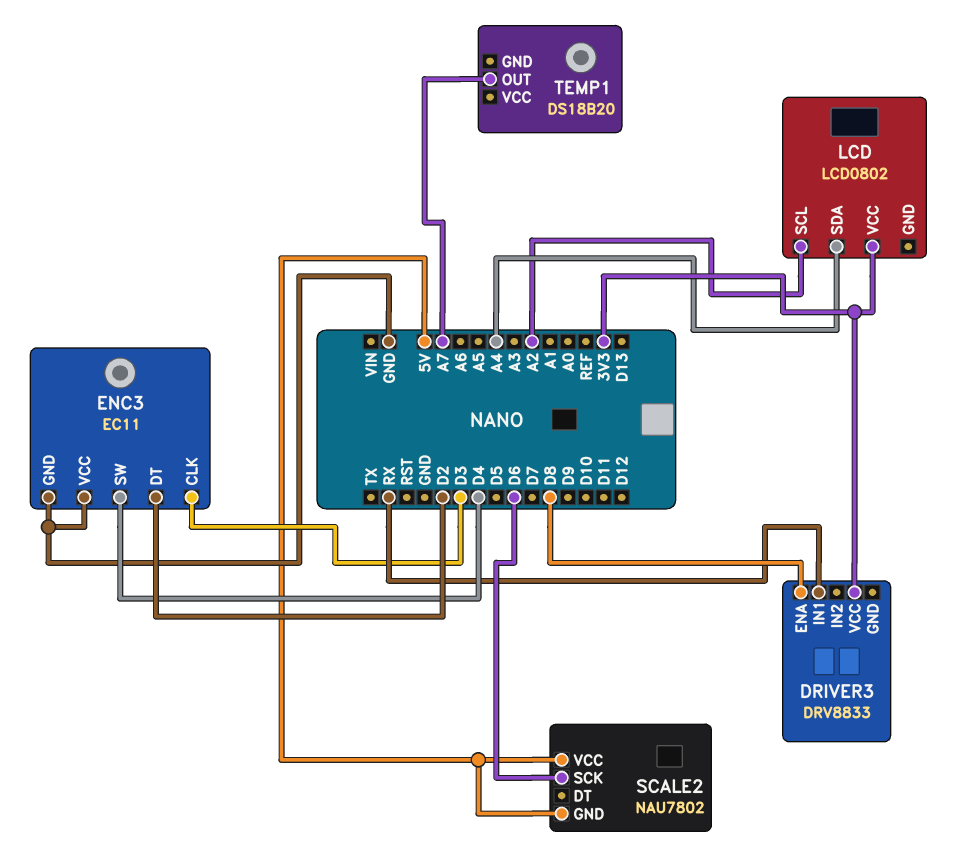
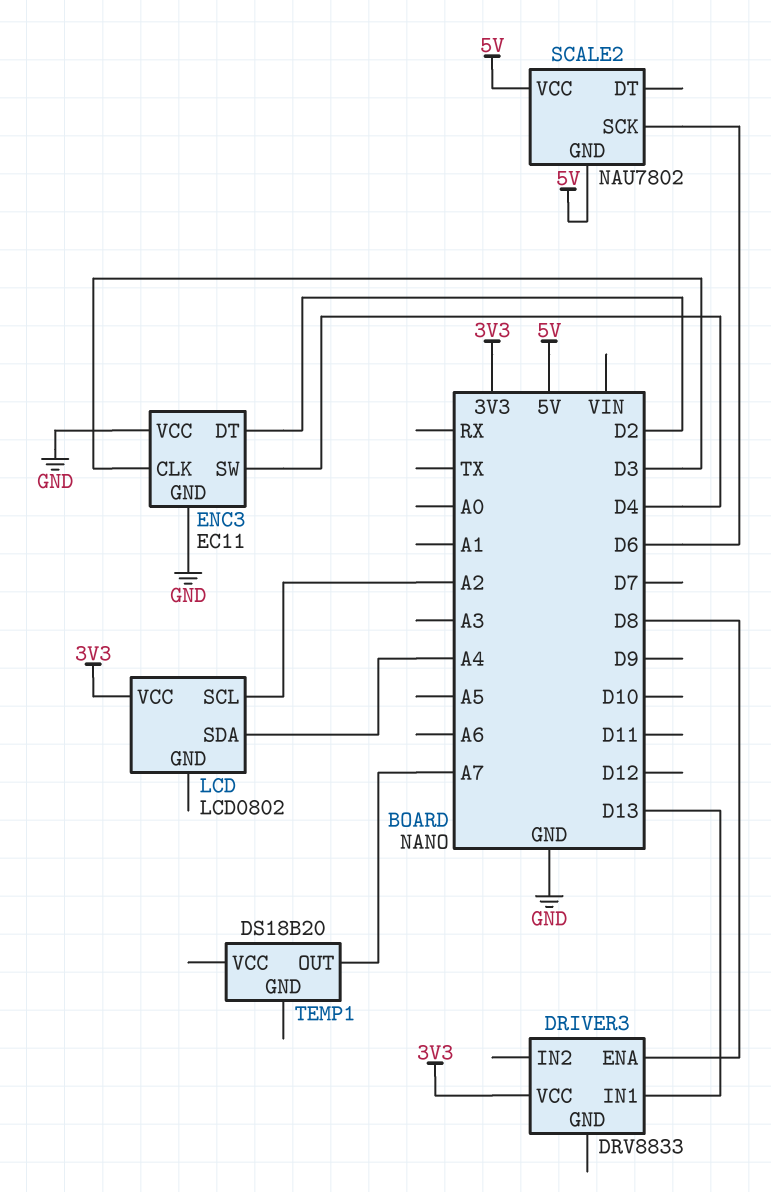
DRIVER3 pin IN1: RX -> D13

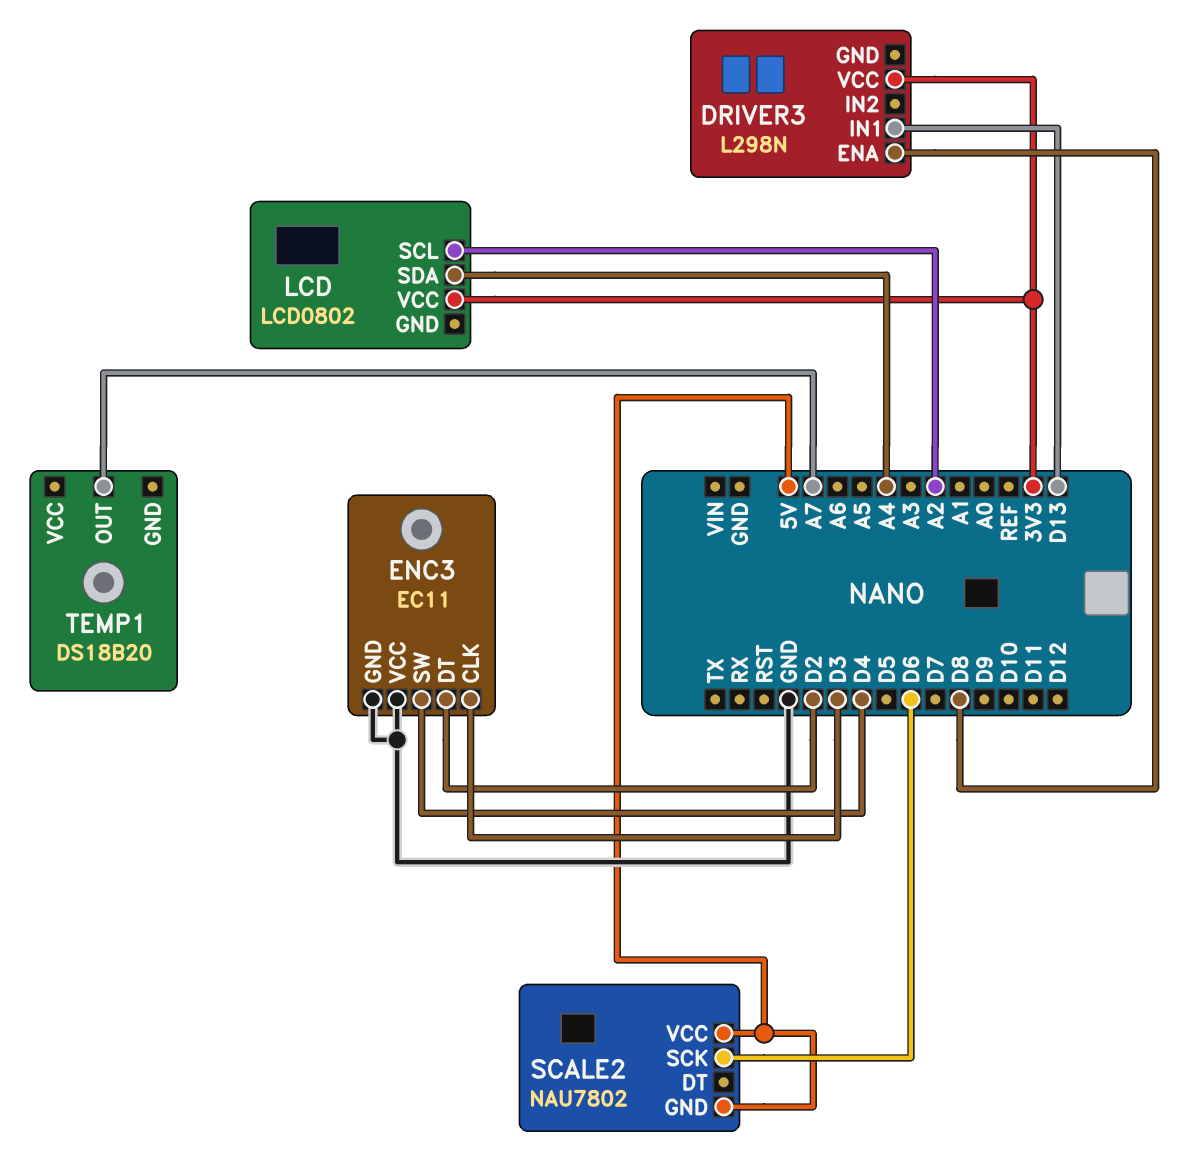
DRIVER3: DRV8833 -> L298N

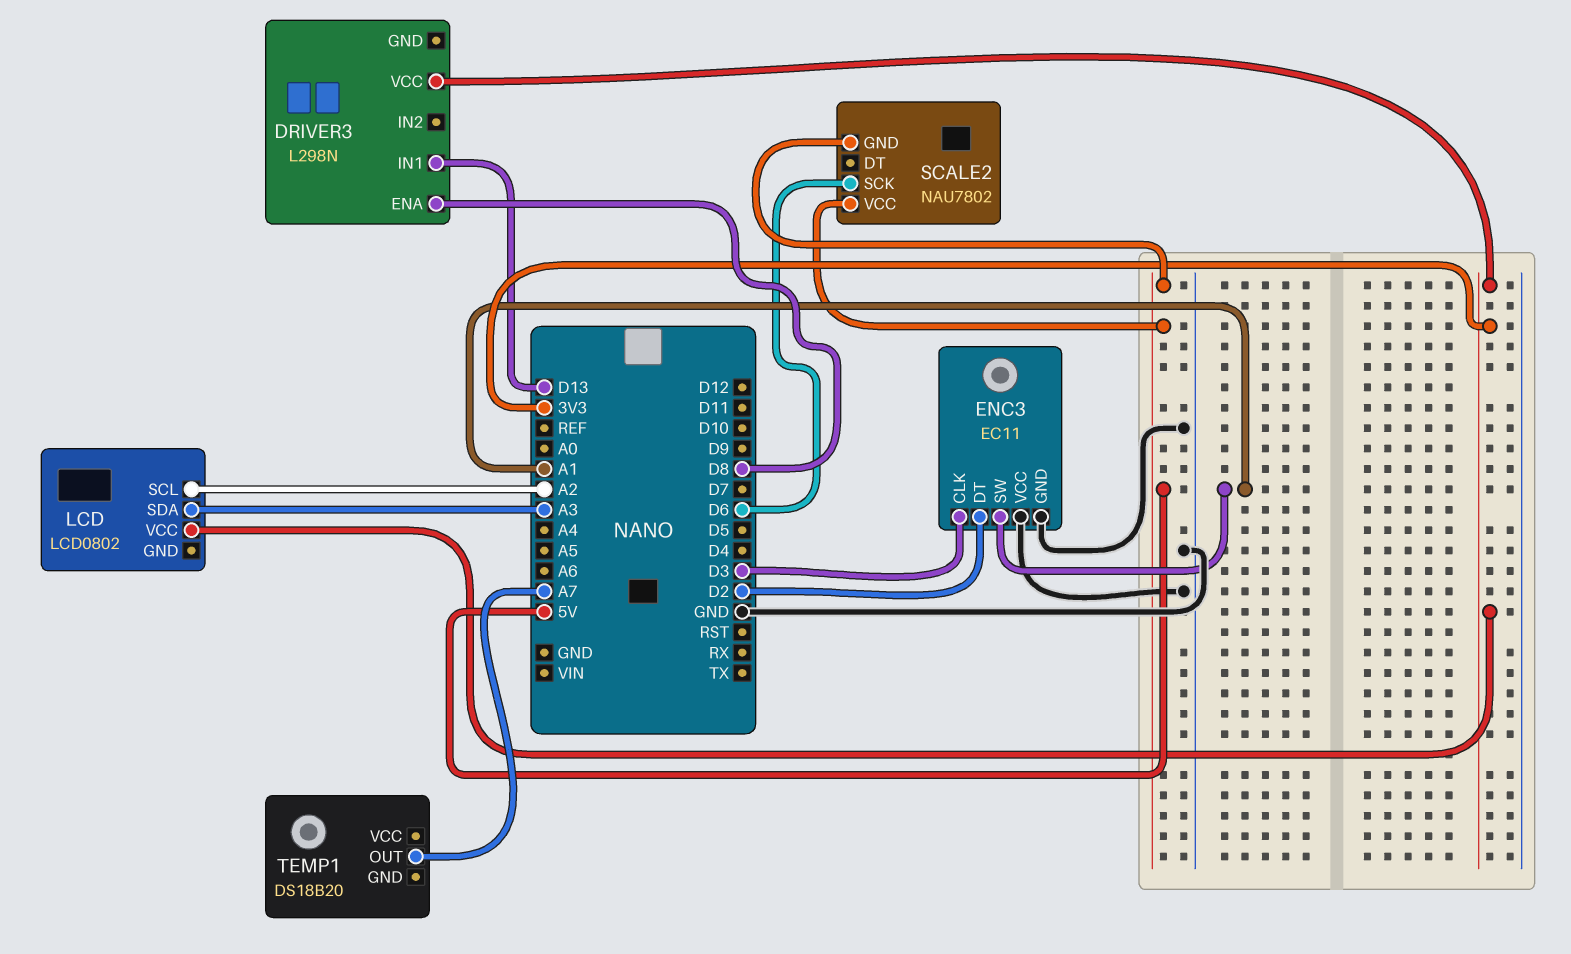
ENC3 pin SW: D4 -> A1
LCD pin SDA: A4 -> A3

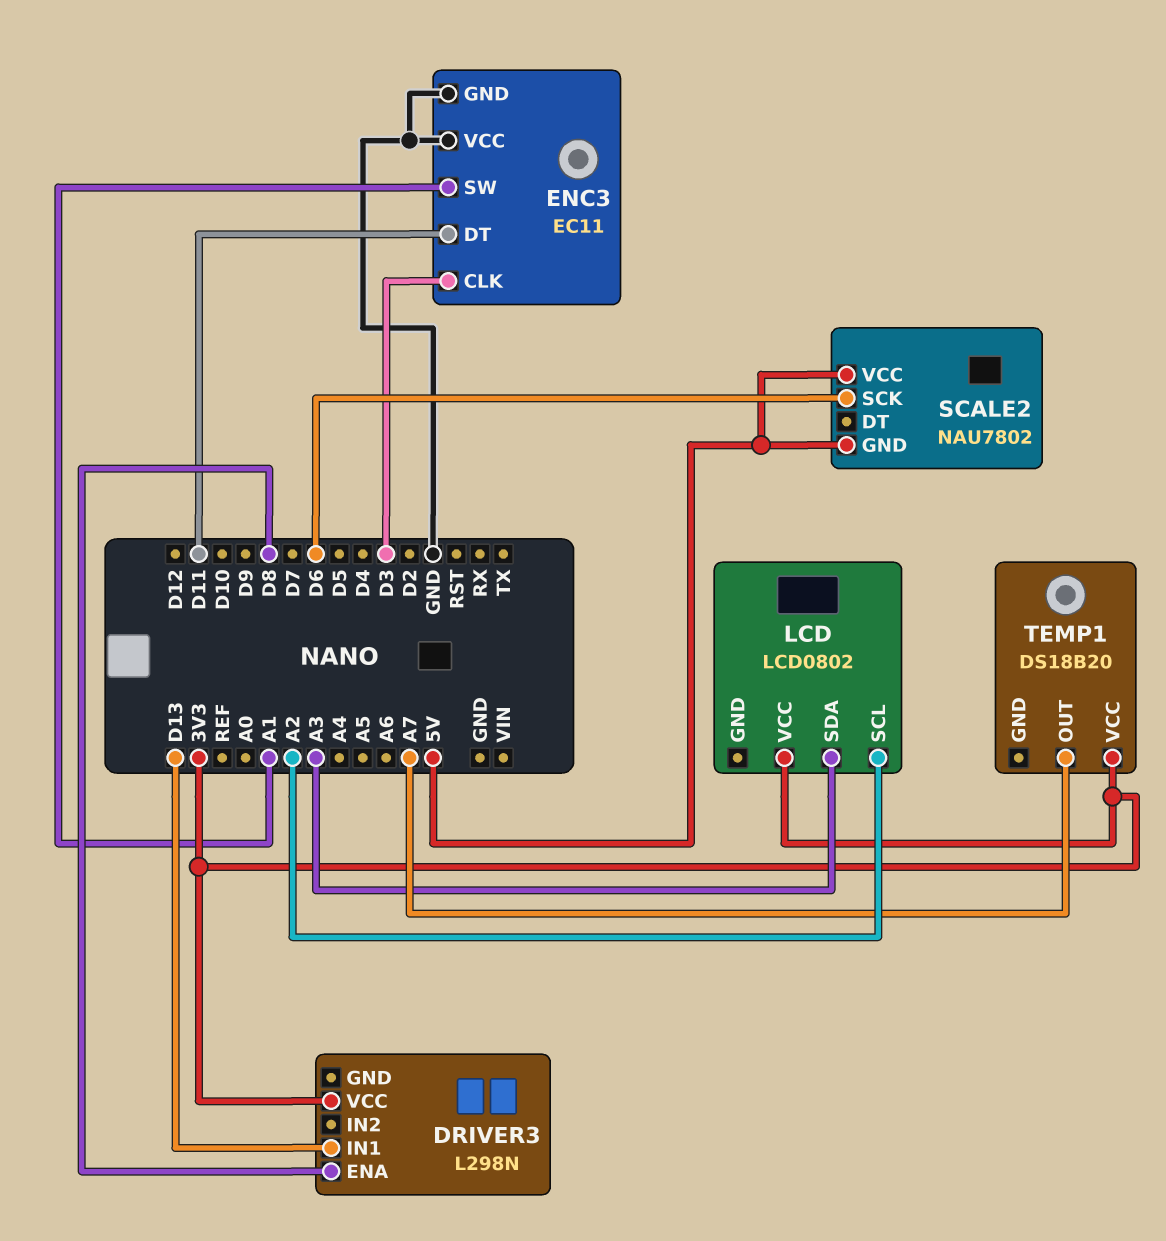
ENC3 pin DT: D2 -> D11
TEMP1 pin VCC: none -> 3V3

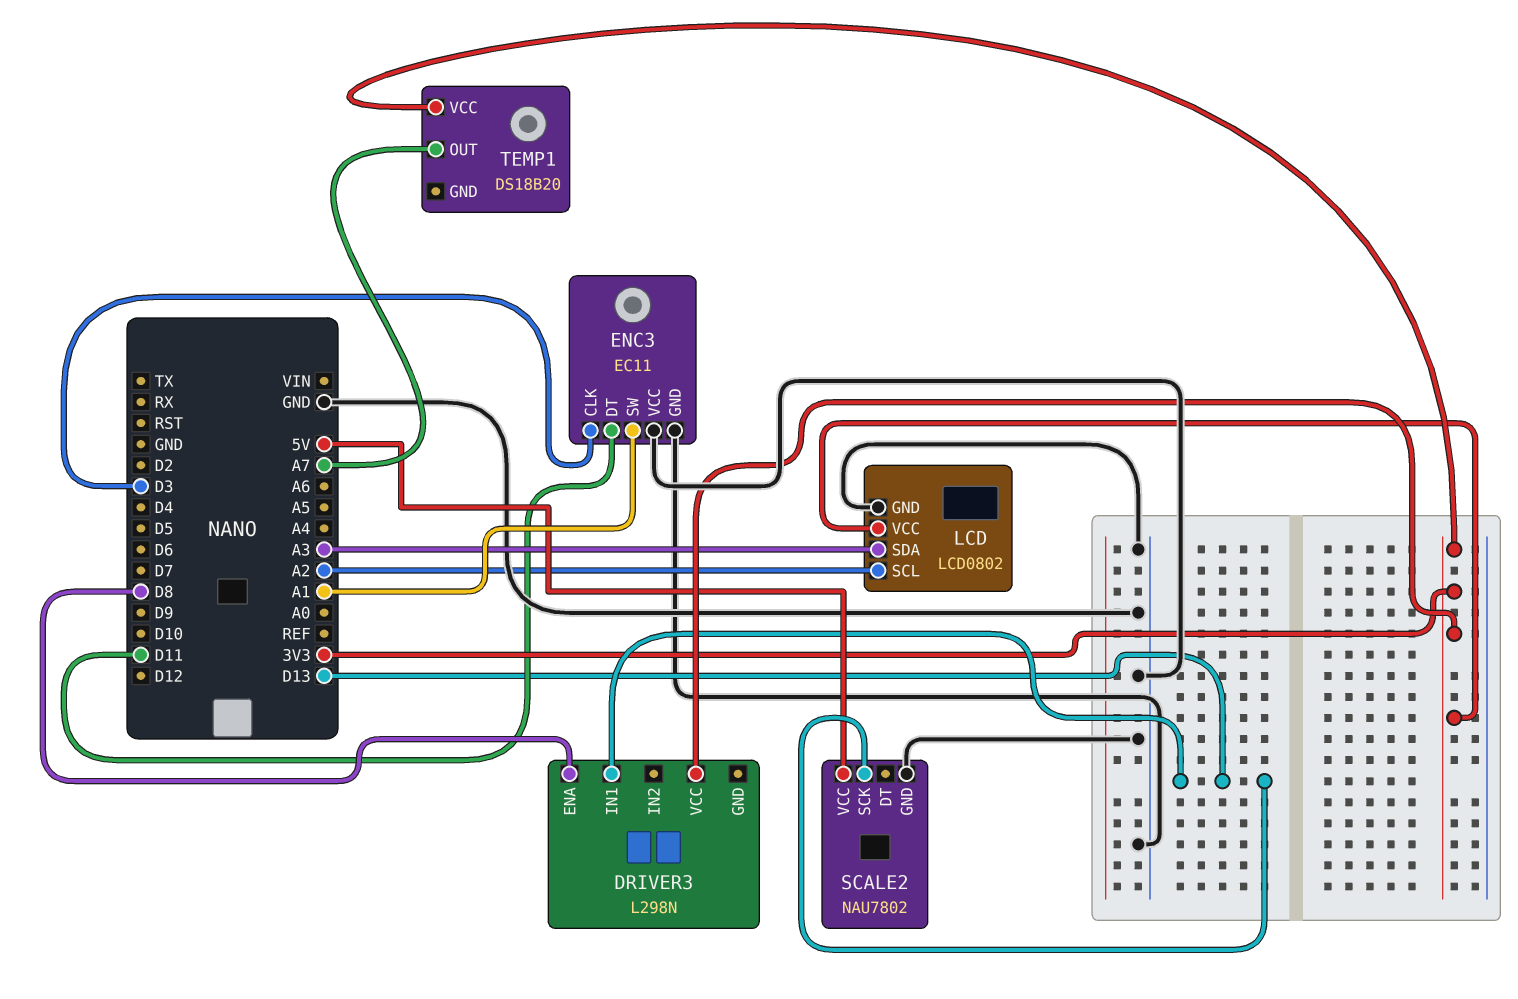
LCD pin GND: none -> GND
SCALE2 pin GND: 5V -> GND
SCALE2 pin SCK: D6 -> D13

